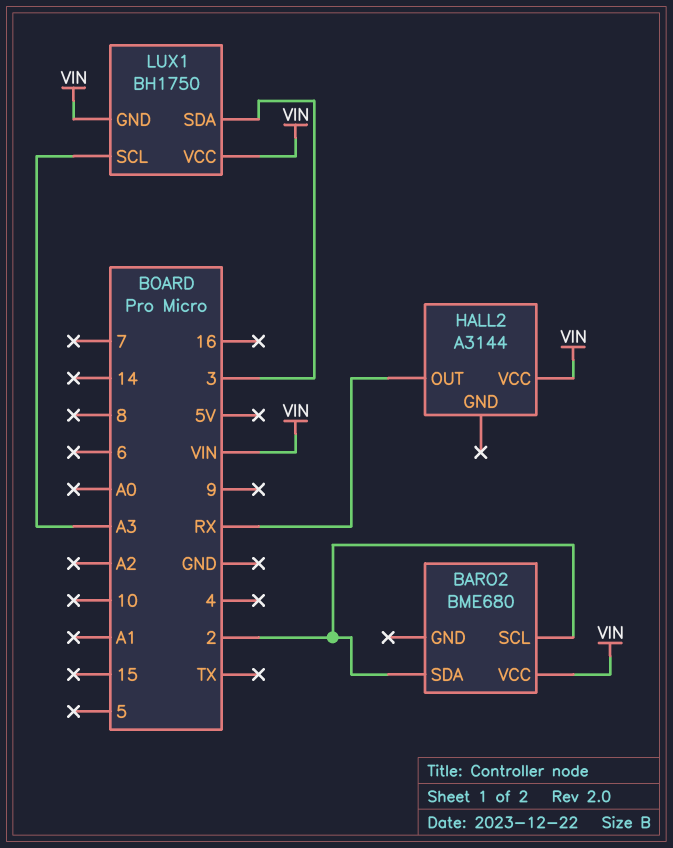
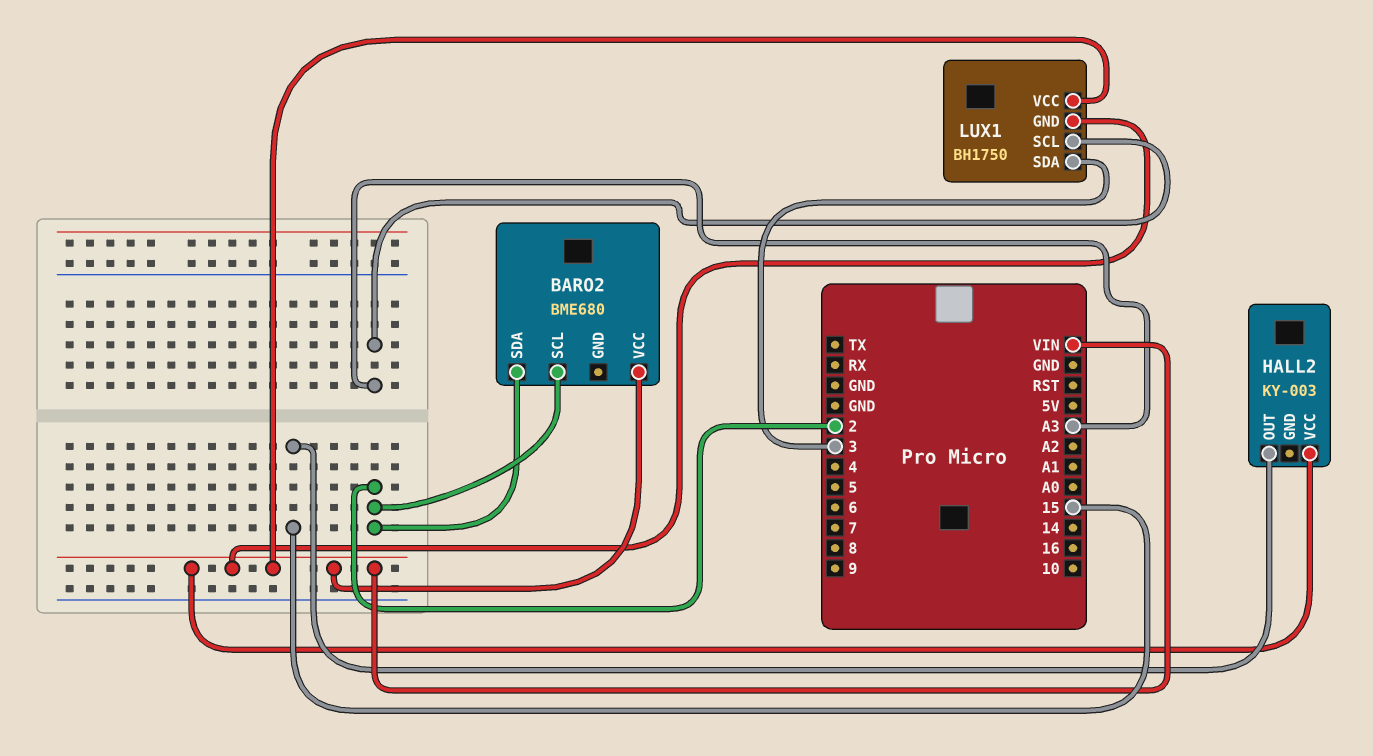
HALL2: A3144 -> KY-003
HALL2 pin OUT: RX -> 15

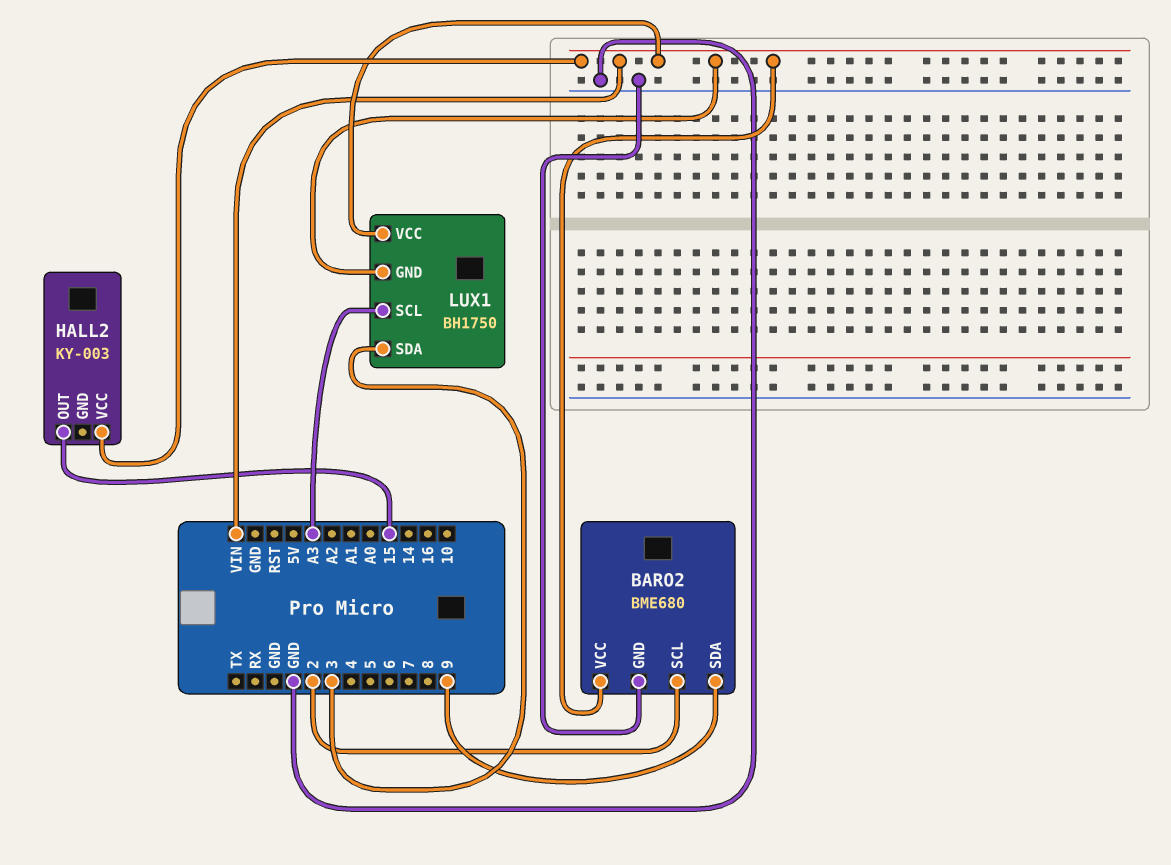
BARO2 pin GND: none -> GND
BARO2 pin SDA: 2 -> 9

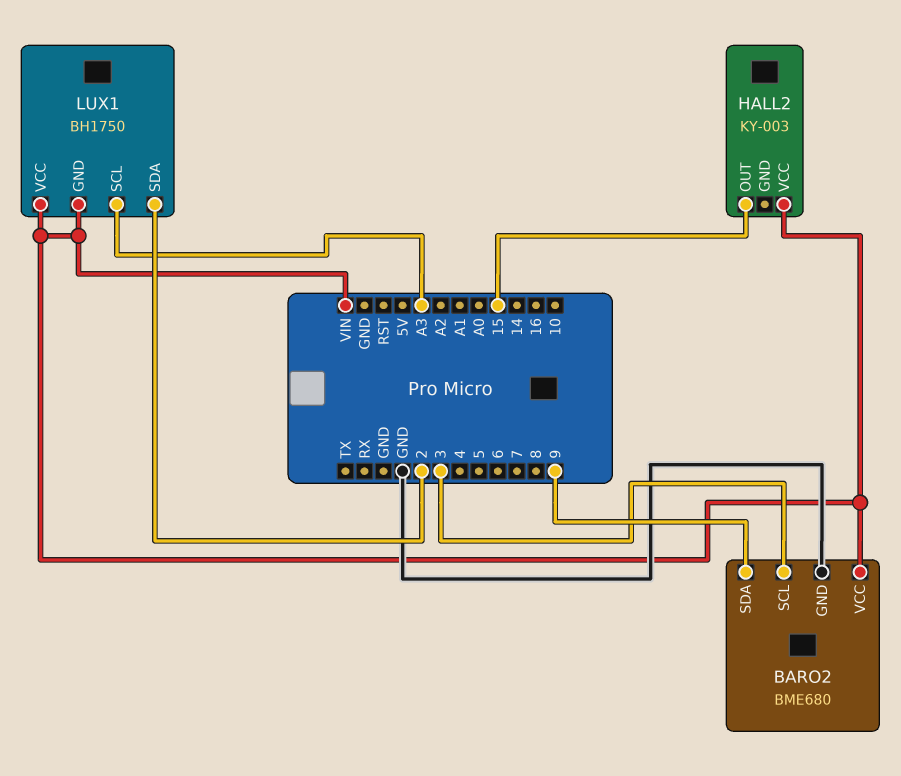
BARO2 pin SCL: 2 -> 3
LUX1 pin SDA: 3 -> 2

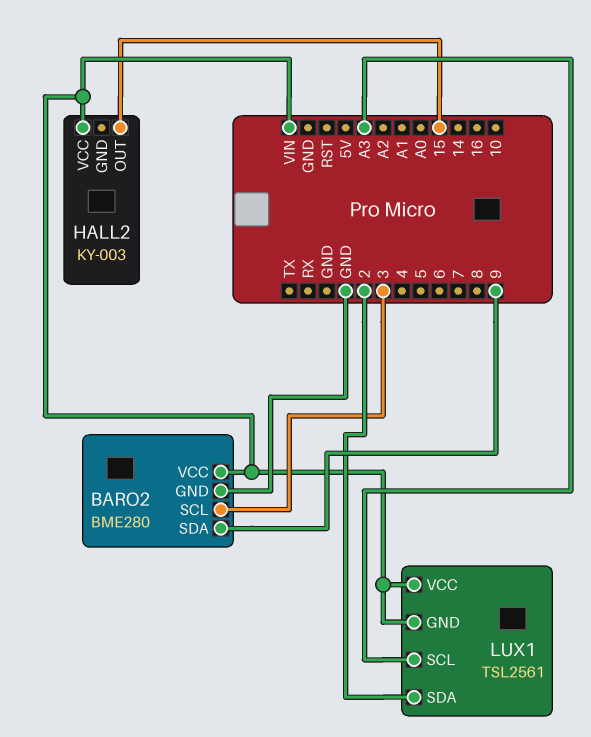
BARO2: BME680 -> BME280
LUX1: BH1750 -> TSL2561

